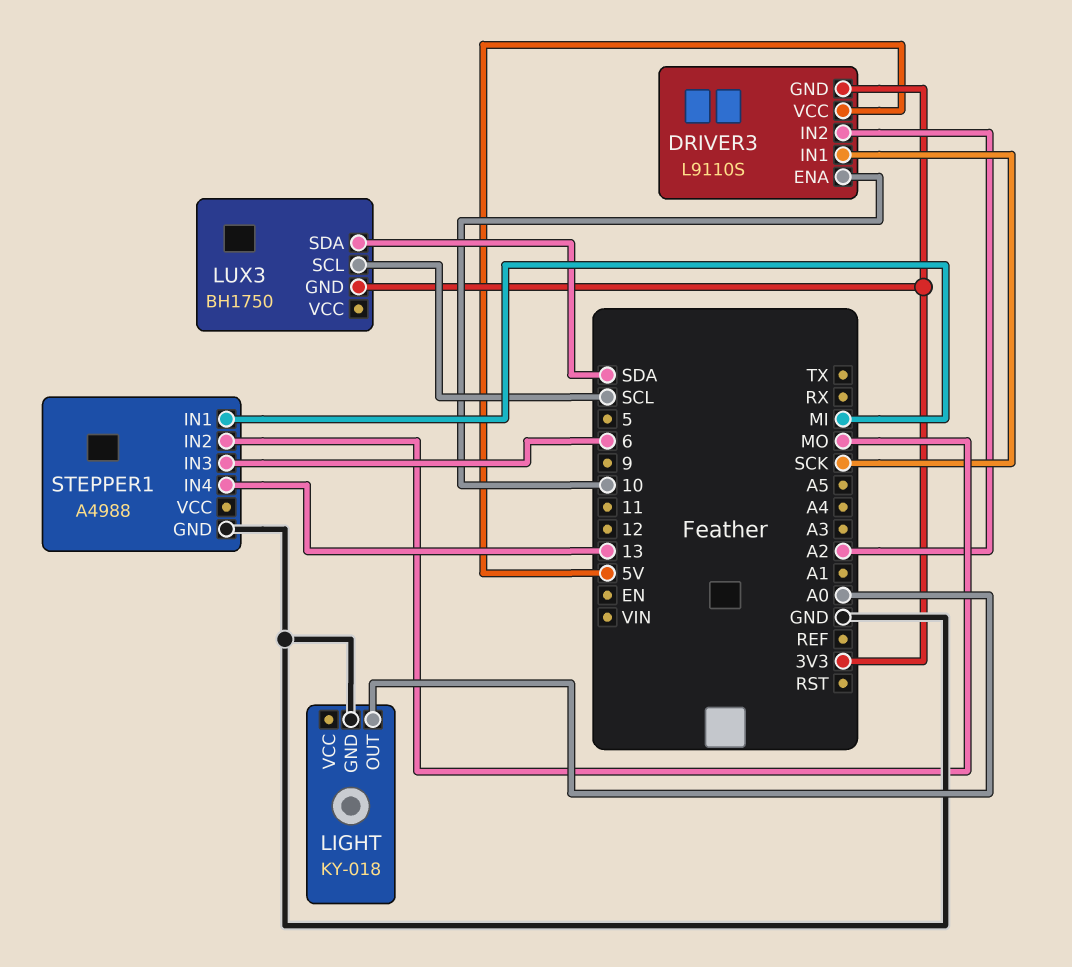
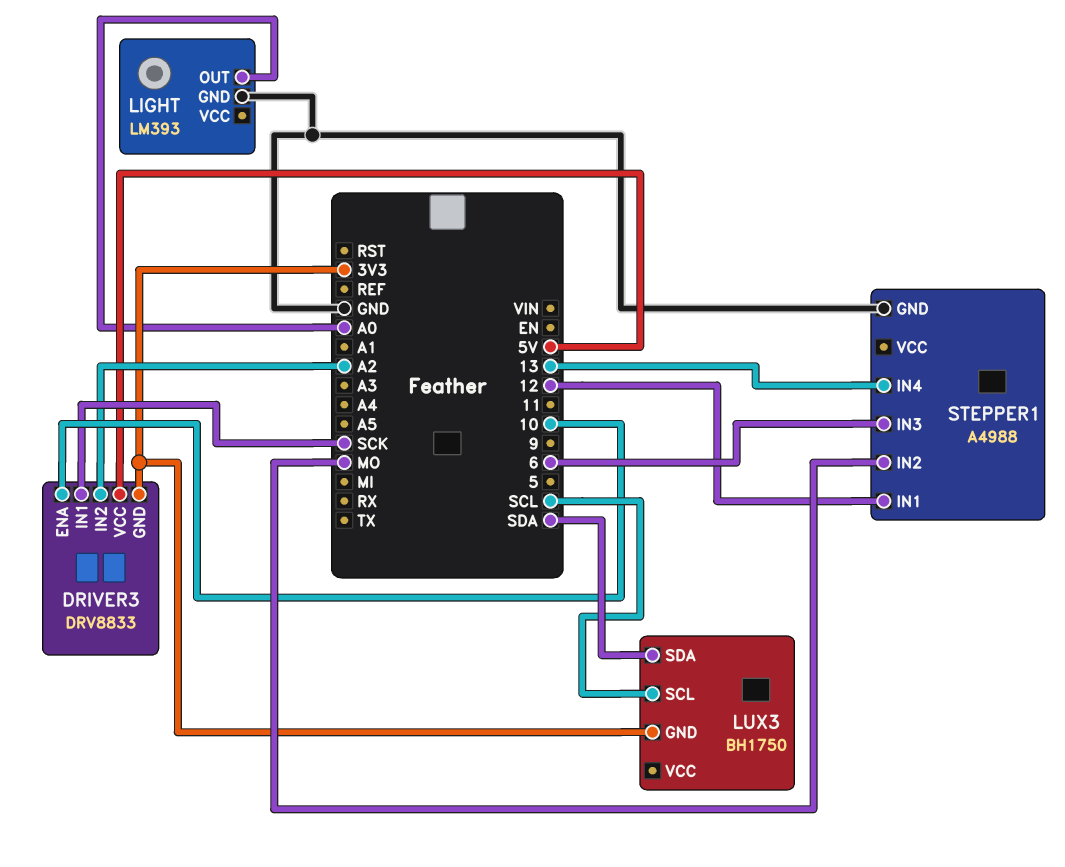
DRIVER3: L9110S -> DRV8833
LIGHT: KY-018 -> LM393
STEPPER1 pin IN1: MI -> 12

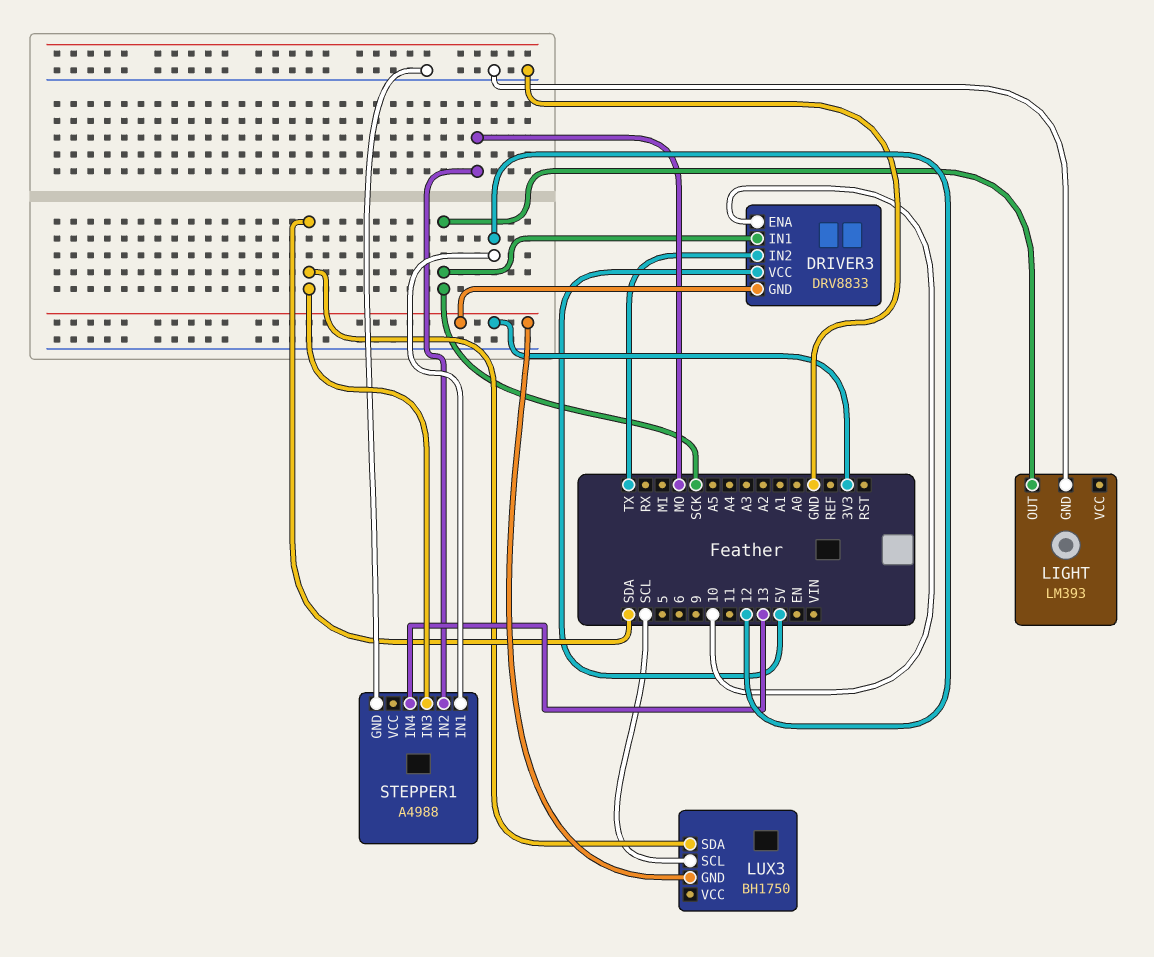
DRIVER3 pin IN2: A2 -> TX
LIGHT pin OUT: A0 -> SCK
STEPPER1 pin IN3: 6 -> SDA

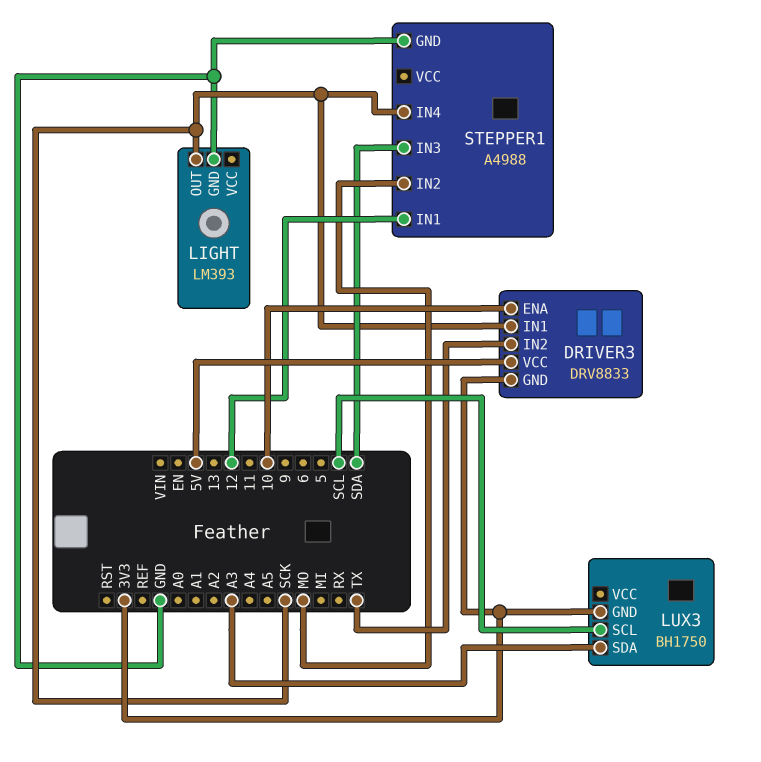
LUX3 pin SDA: SDA -> A3
STEPPER1 pin IN4: 13 -> SCK

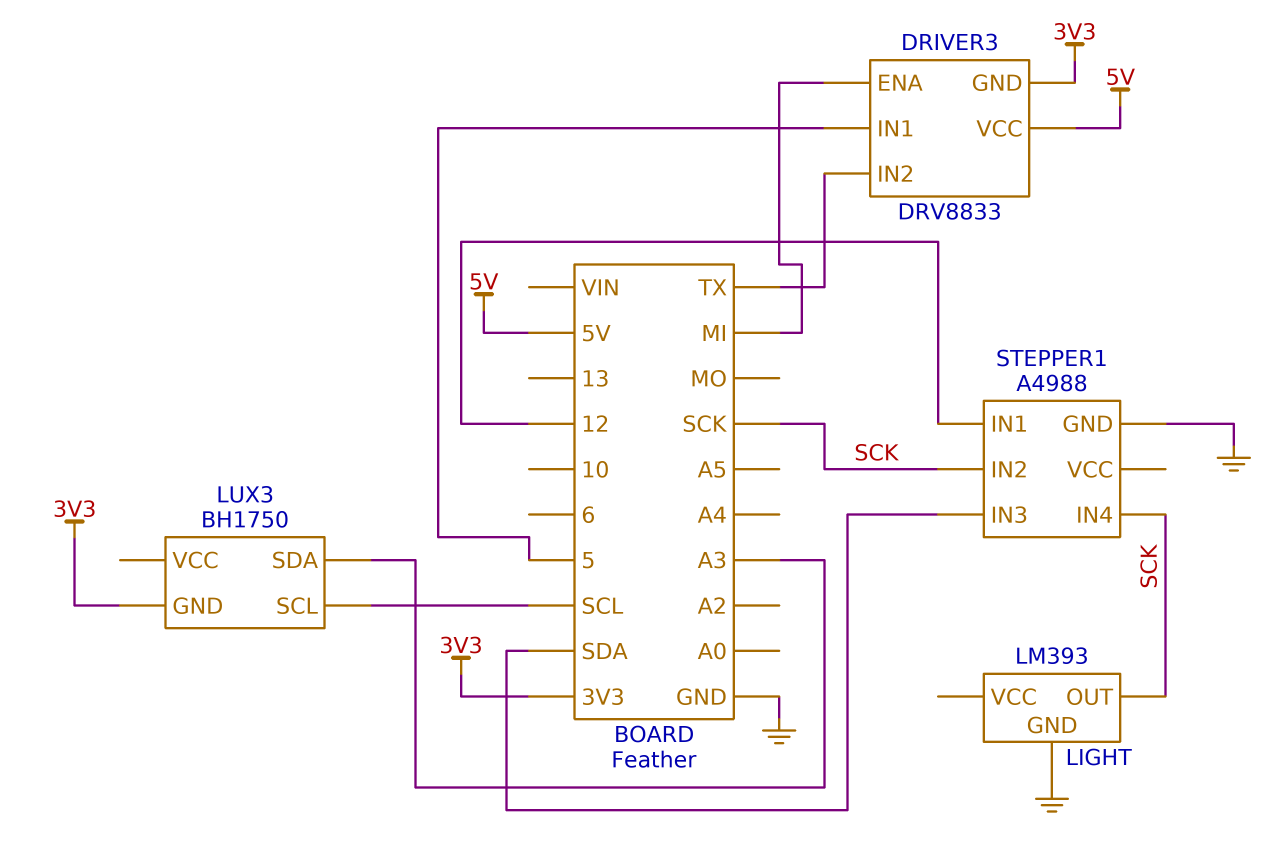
DRIVER3 pin ENA: 10 -> MI
DRIVER3 pin IN1: SCK -> 5
STEPPER1 pin IN2: MO -> SCK

